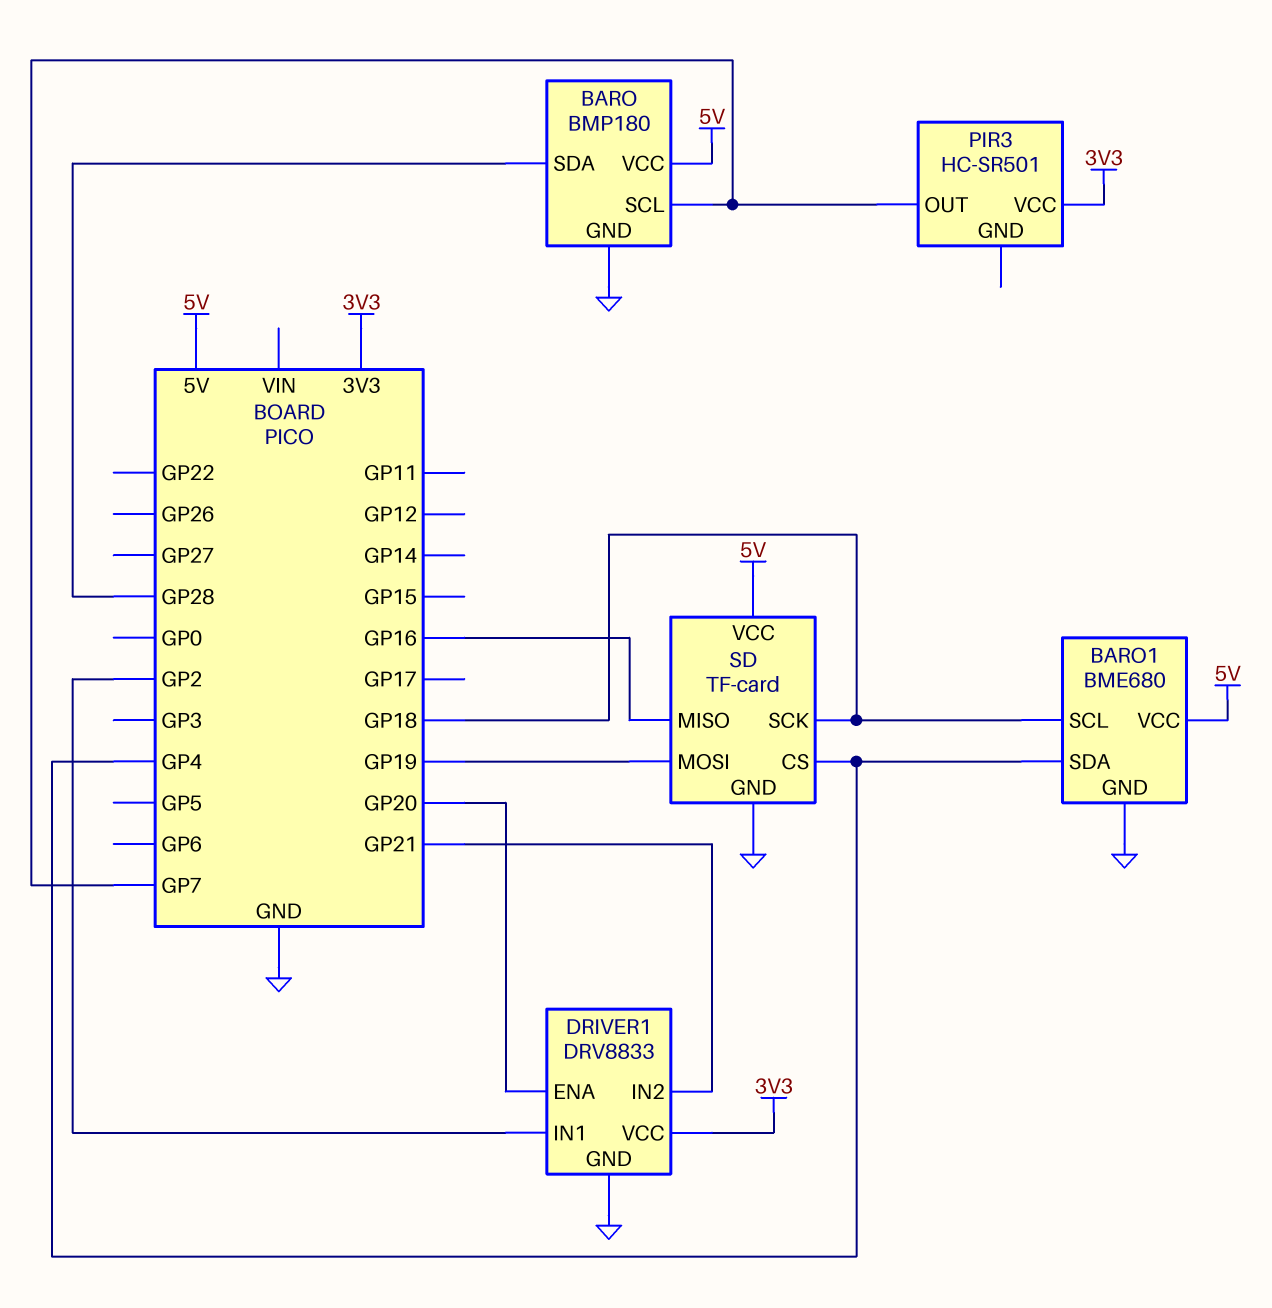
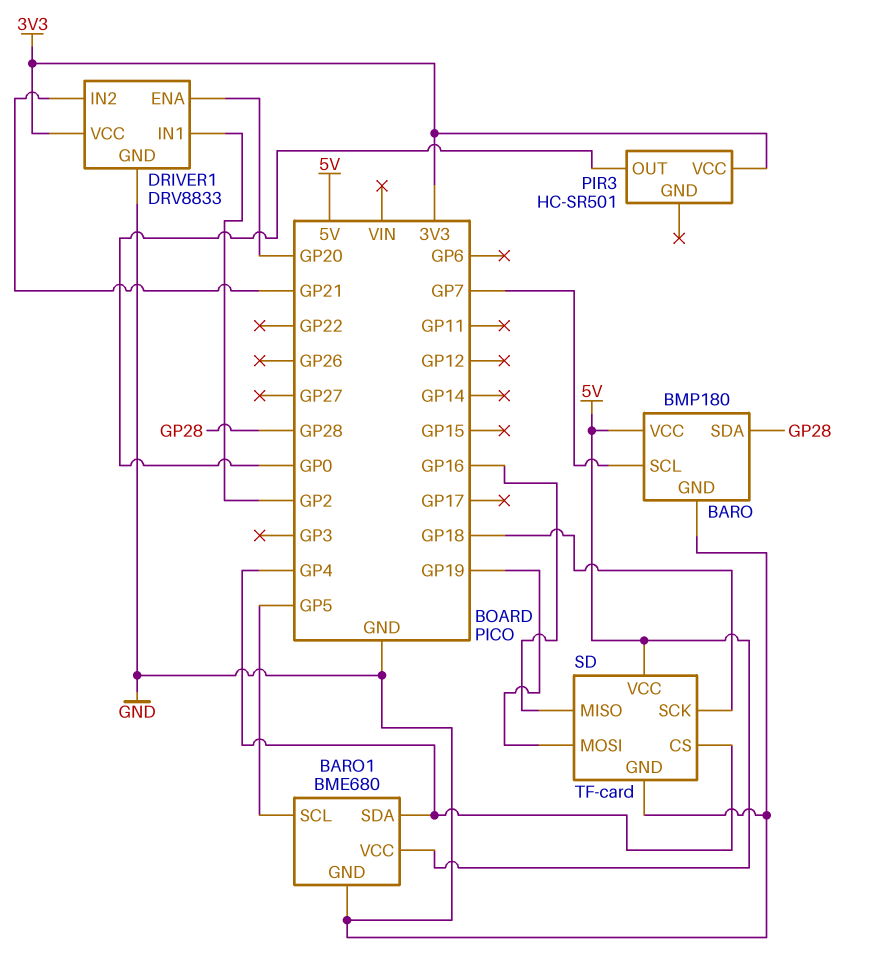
BARO1 pin SCL: GP18 -> GP5
PIR3 pin OUT: GP7 -> GP0

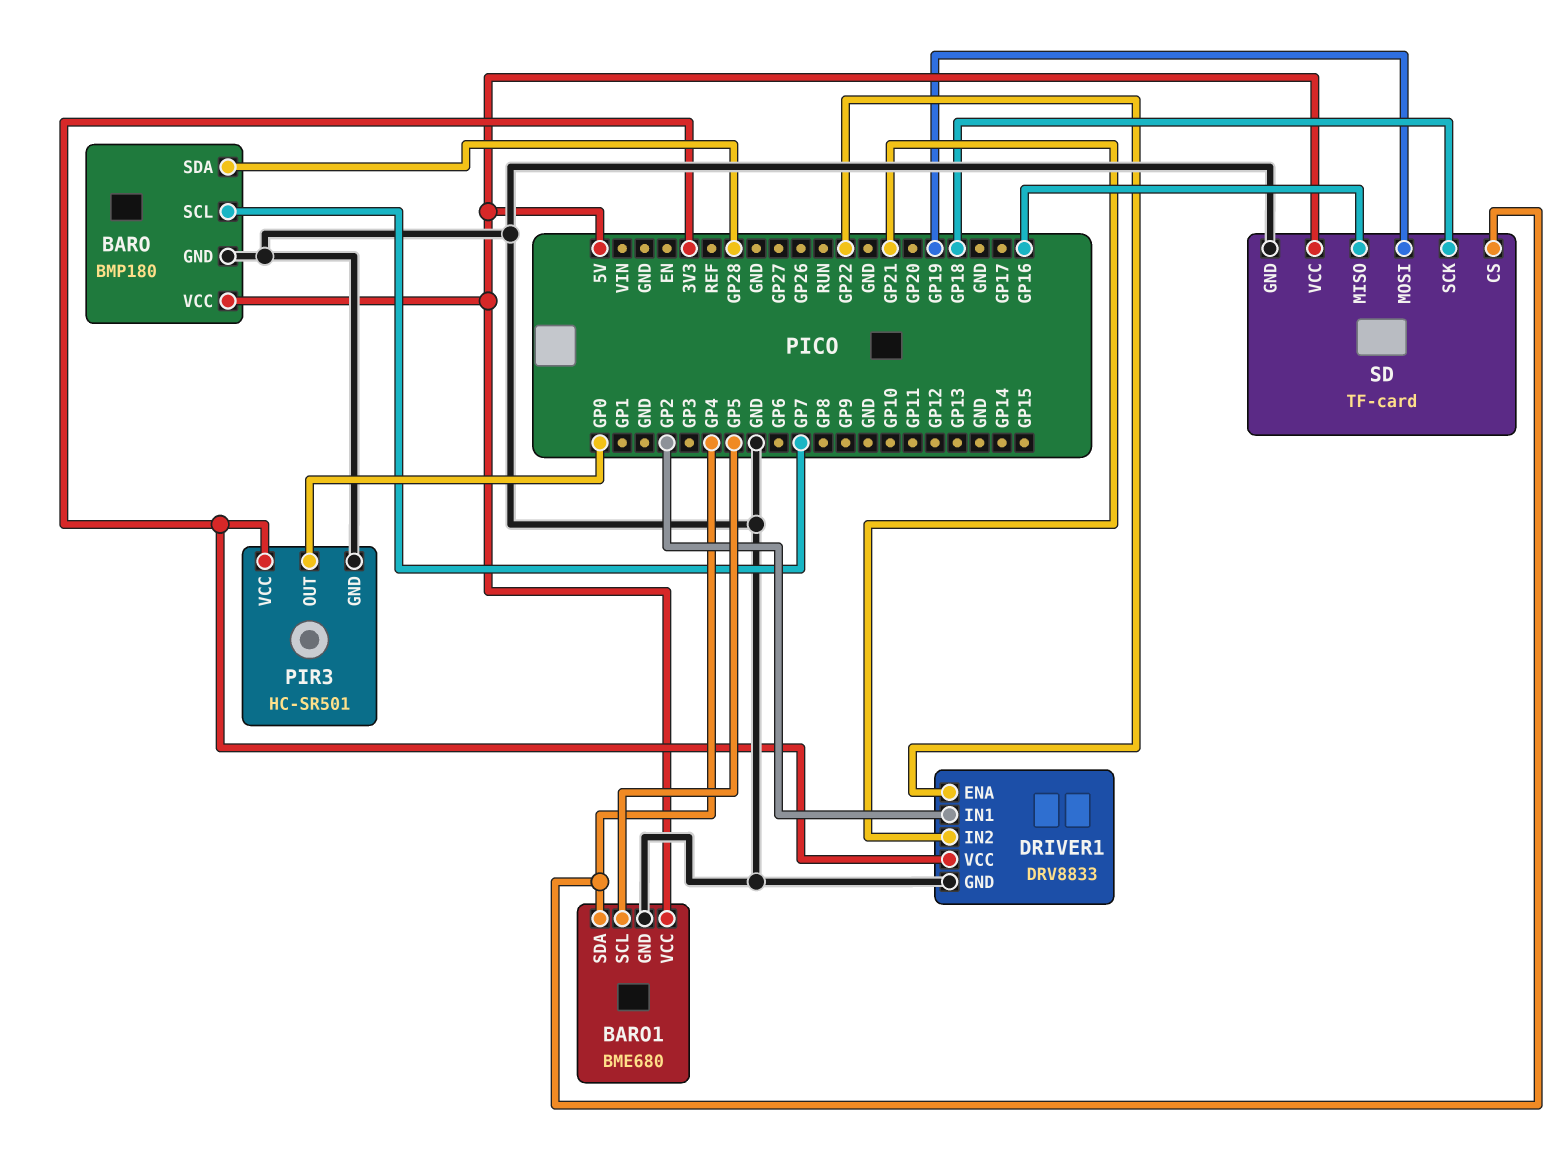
DRIVER1 pin ENA: GP20 -> GP22
PIR3 pin GND: none -> GND

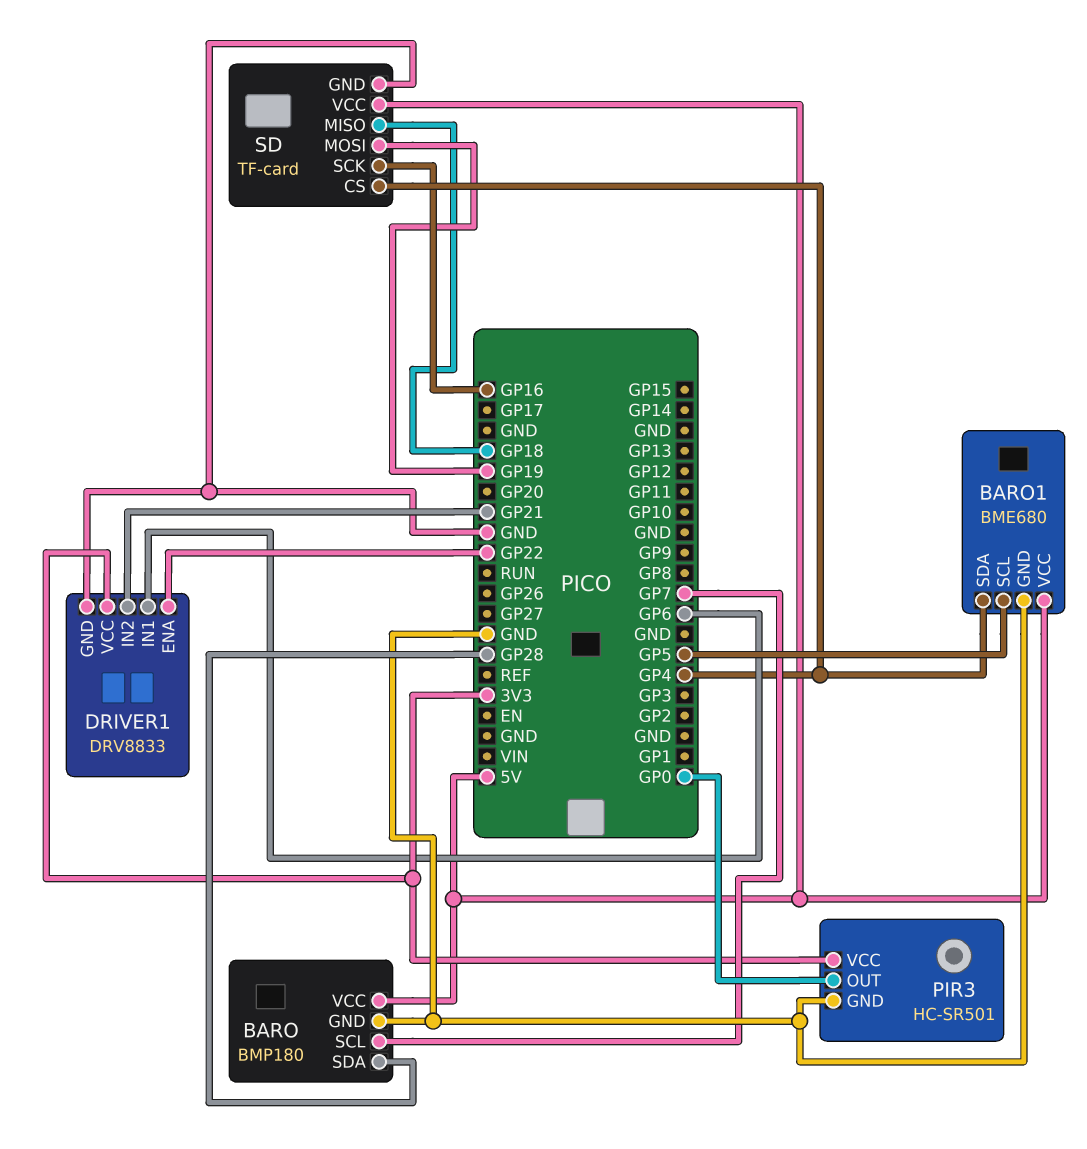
DRIVER1 pin IN1: GP2 -> GP6
SD pin MISO: GP16 -> GP18
SD pin SCK: GP18 -> GP16

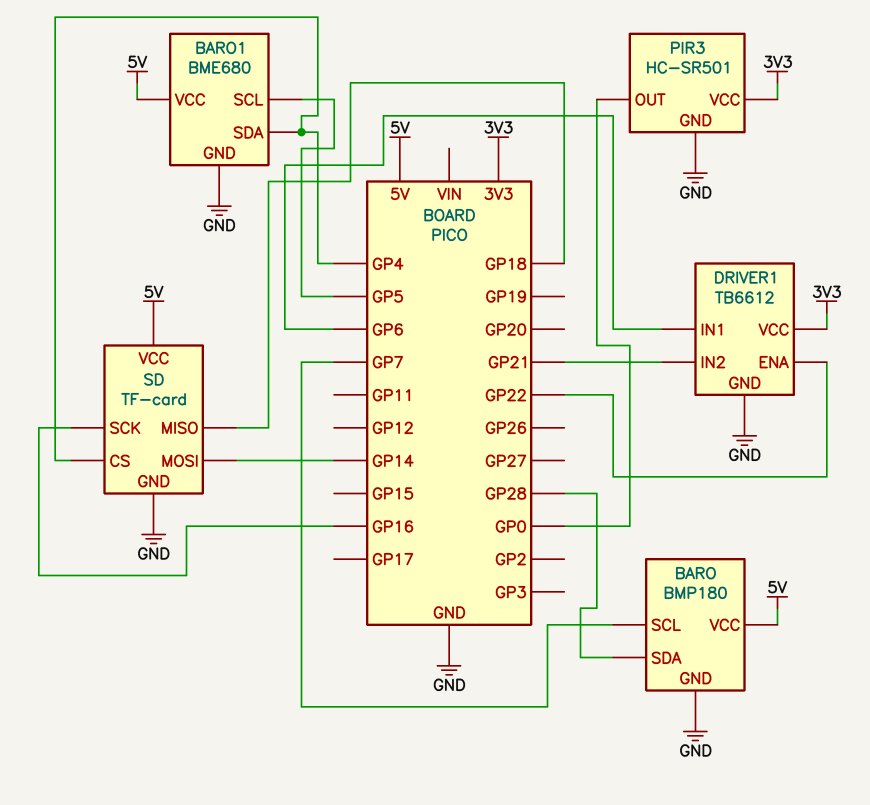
DRIVER1: DRV8833 -> TB6612
SD pin MOSI: GP19 -> GP14

